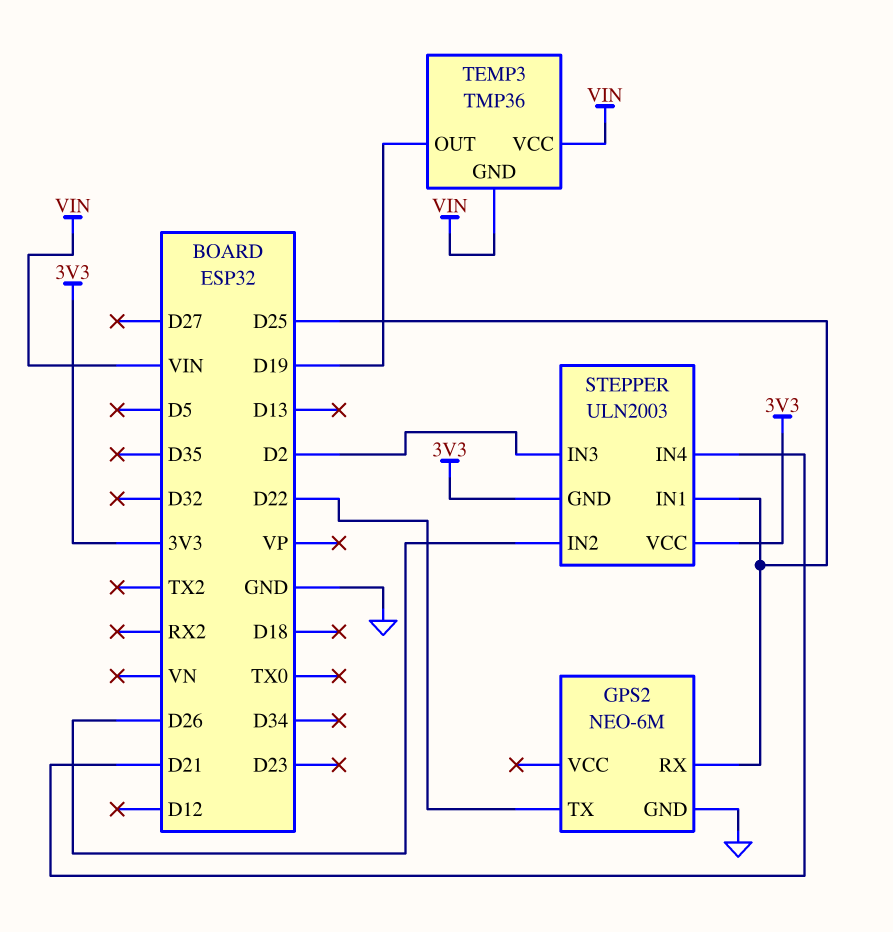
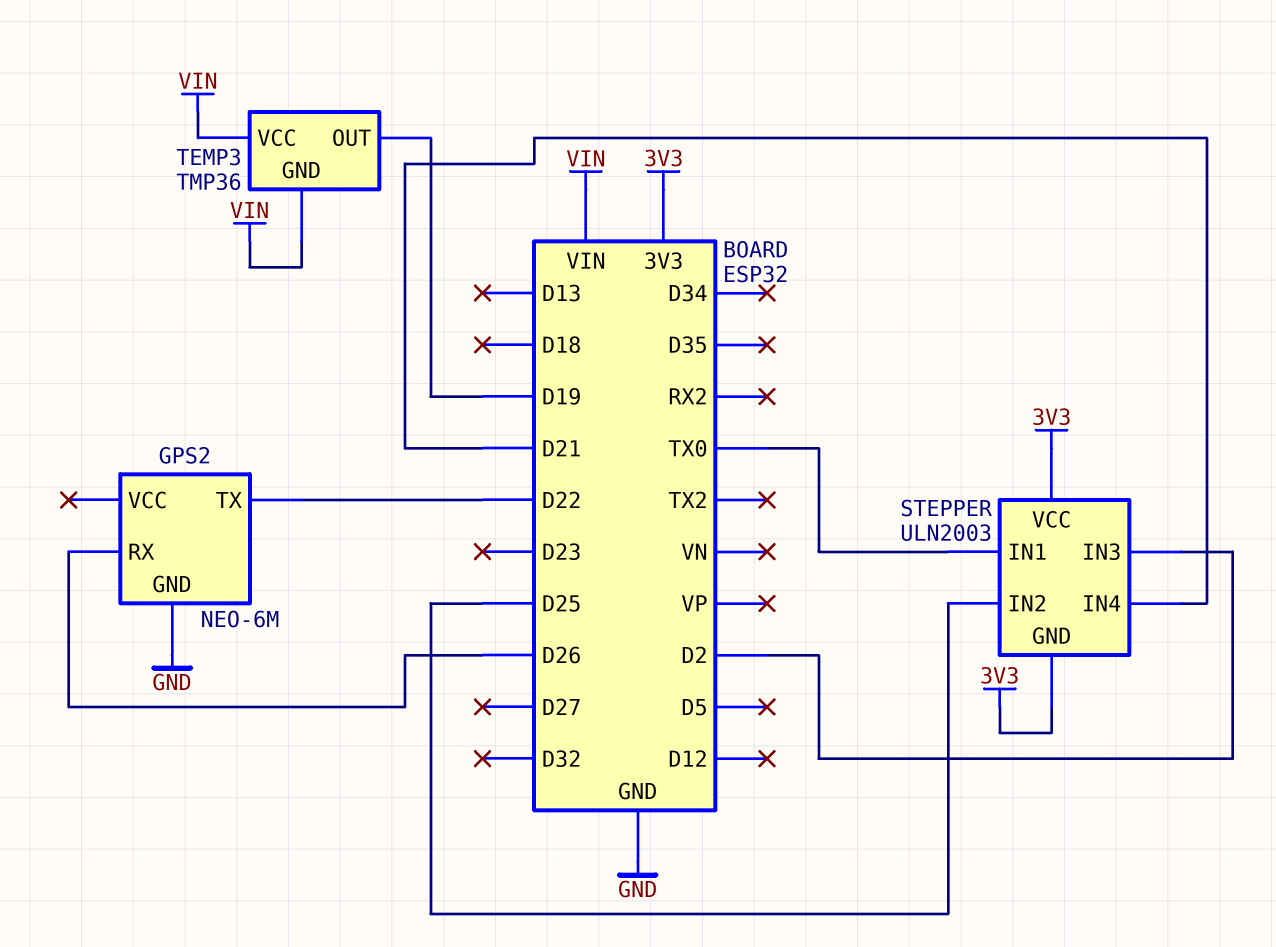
GPS2 pin RX: D25 -> D26
STEPPER pin IN1: D25 -> TX0
STEPPER pin IN2: D26 -> D25

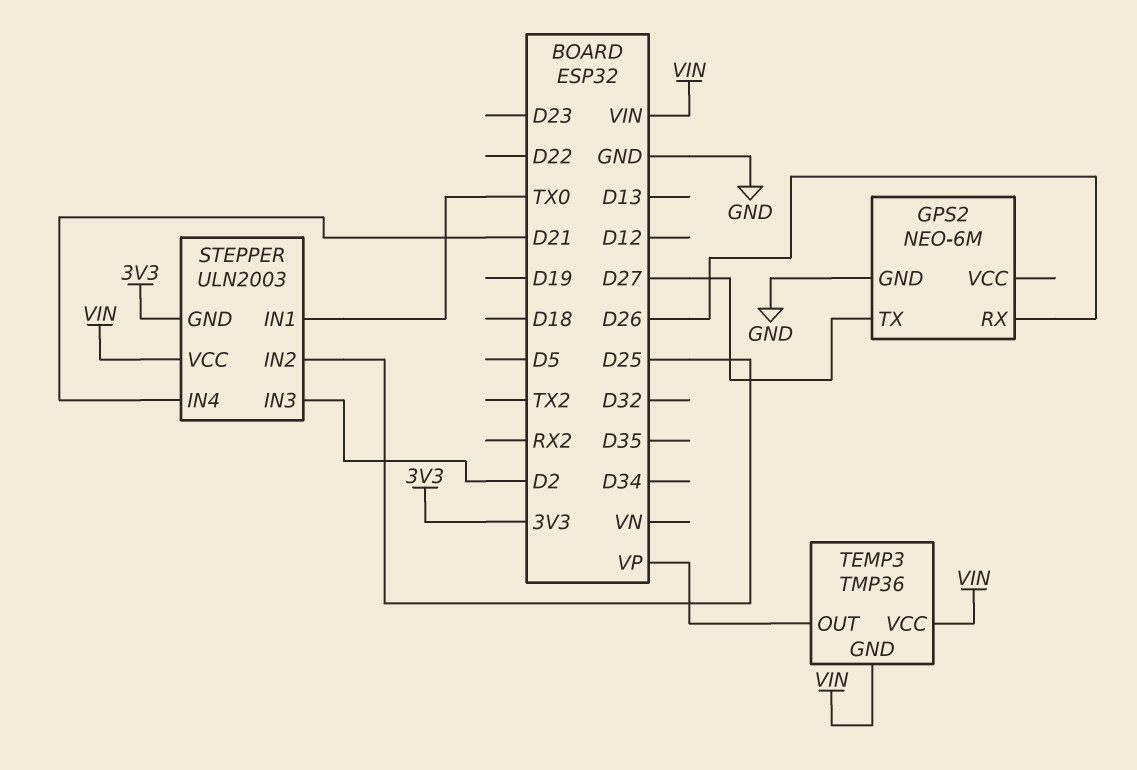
GPS2 pin TX: D22 -> D27
STEPPER pin VCC: 3V3 -> VIN
TEMP3 pin OUT: D19 -> VP

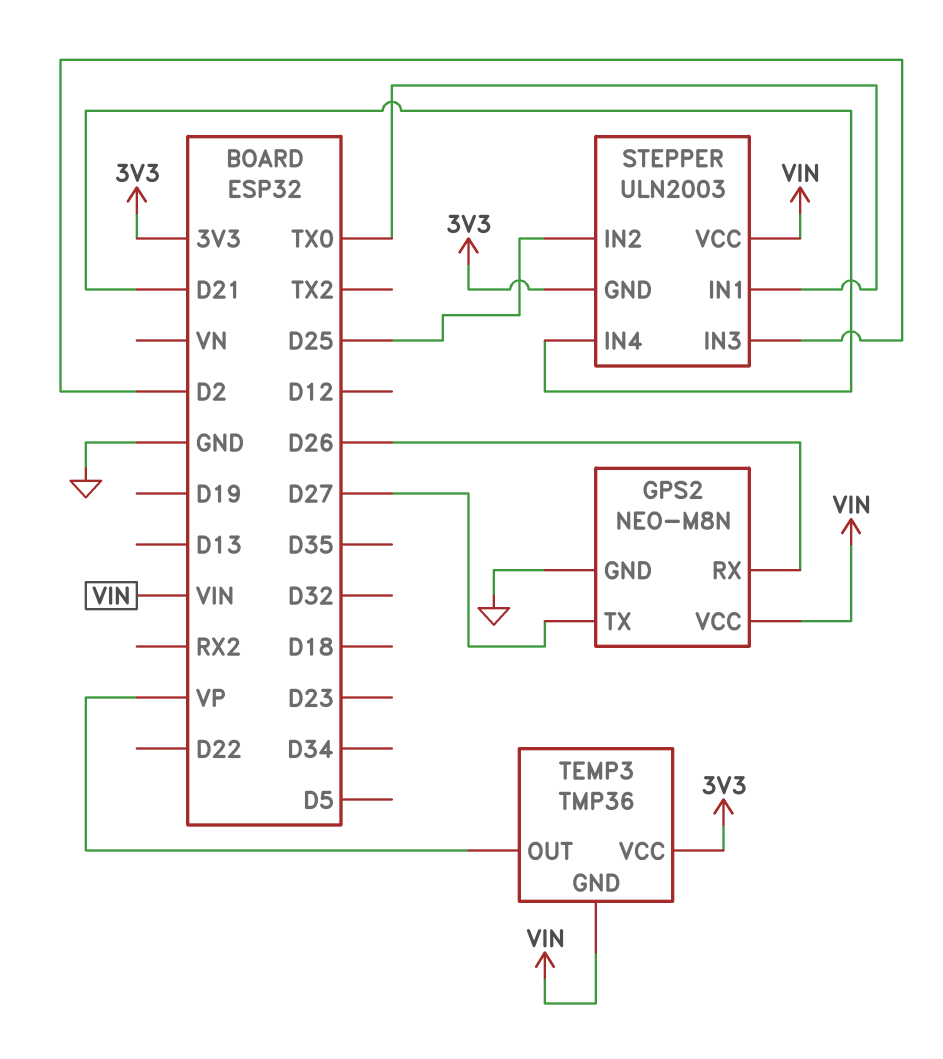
GPS2: NEO-6M -> NEO-M8N
GPS2 pin VCC: none -> VIN
TEMP3 pin VCC: VIN -> 3V3

